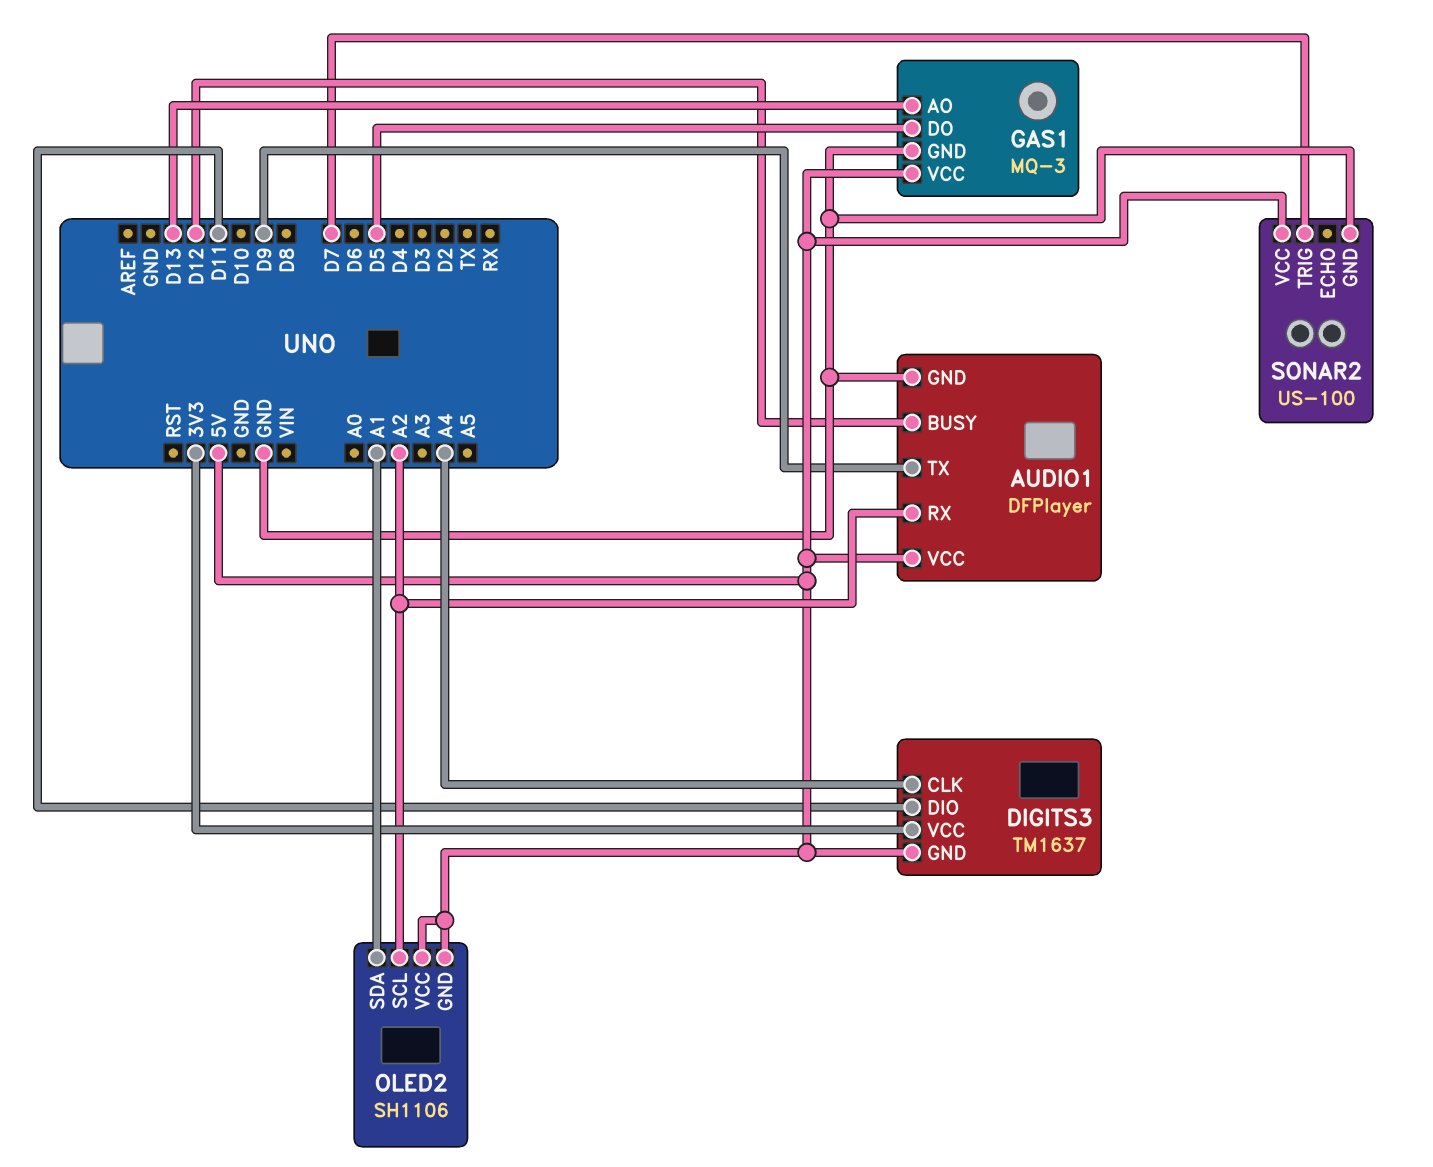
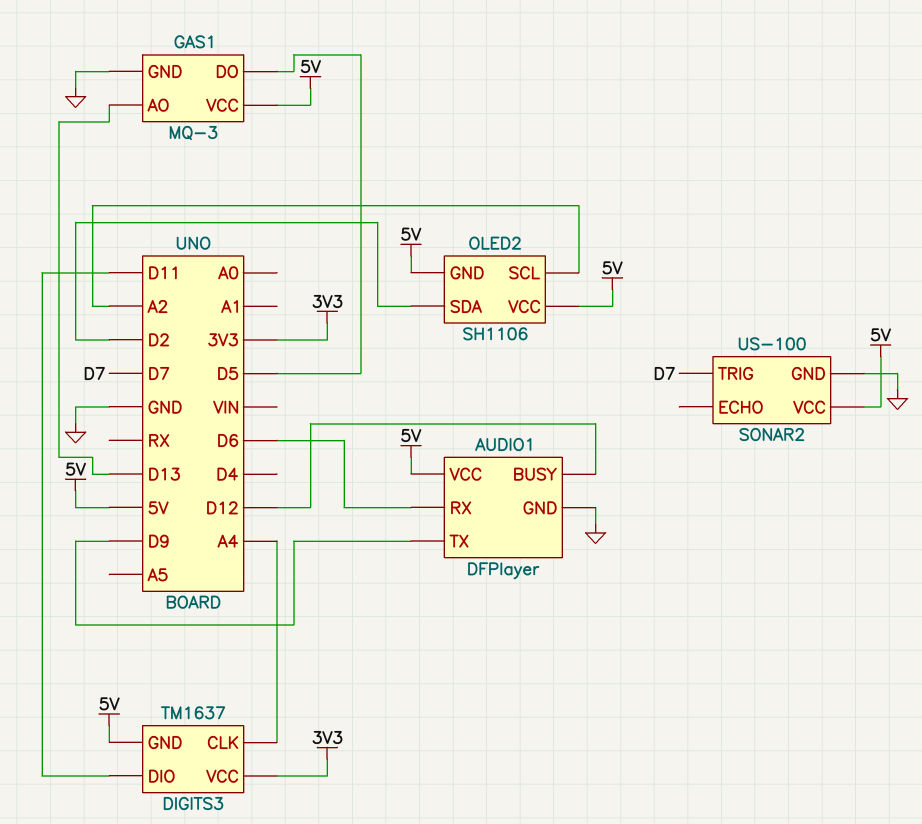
AUDIO1 pin RX: A2 -> D6
OLED2 pin SDA: A1 -> D2

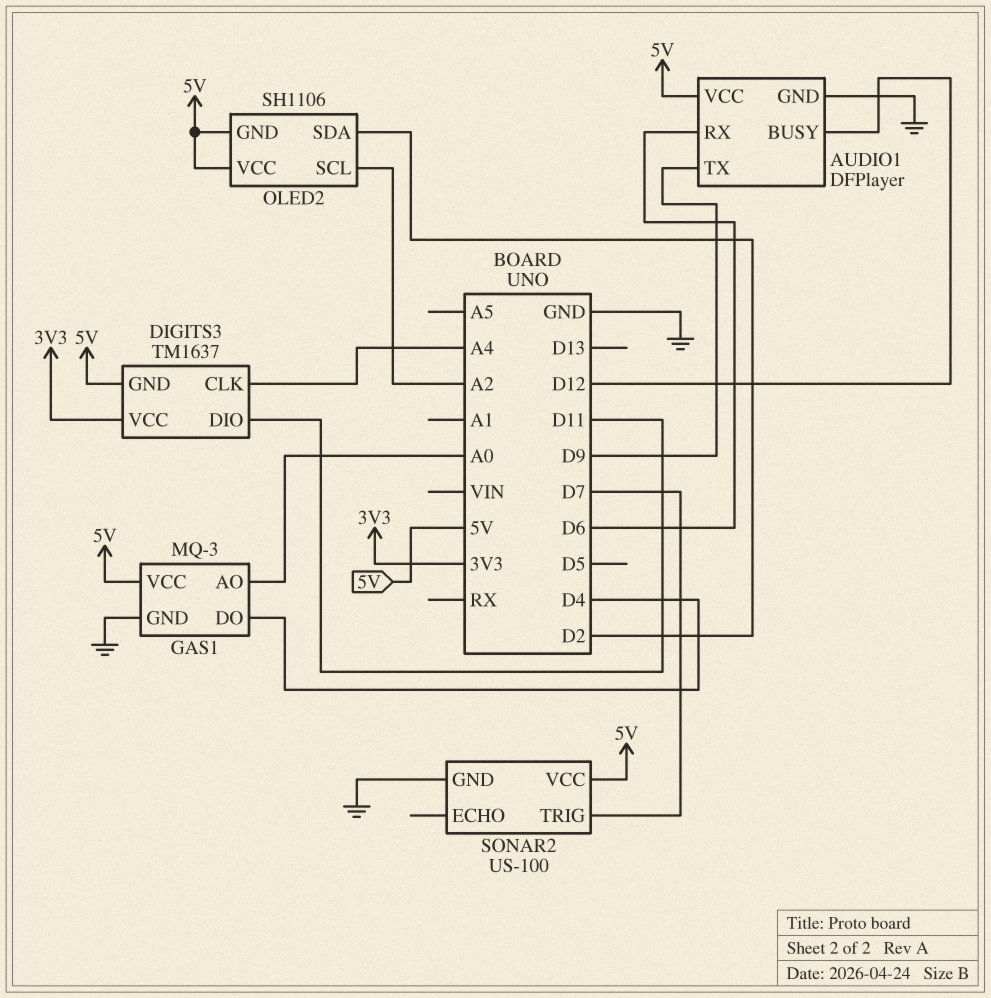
GAS1 pin AO: D13 -> A0
GAS1 pin DO: D5 -> D4

